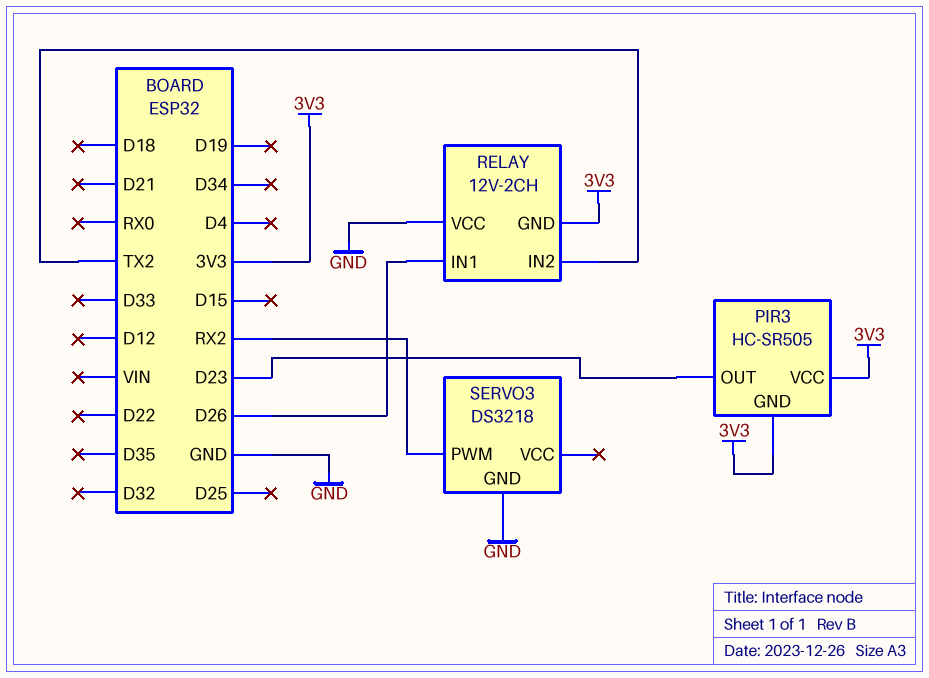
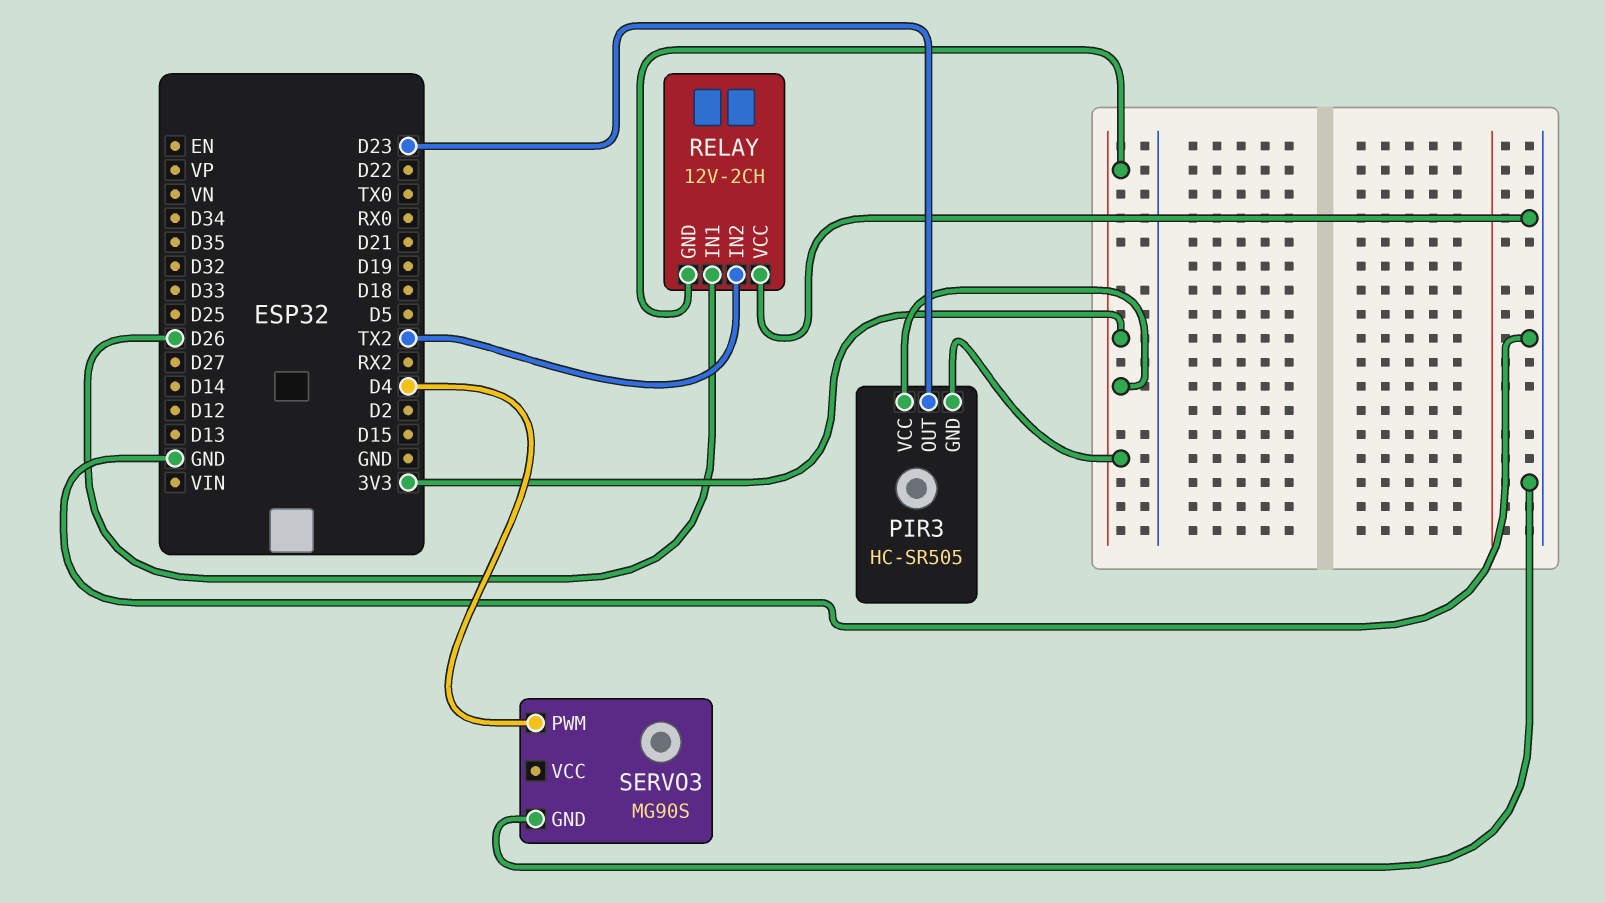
SERVO3: DS3218 -> MG90S
SERVO3 pin PWM: RX2 -> D4

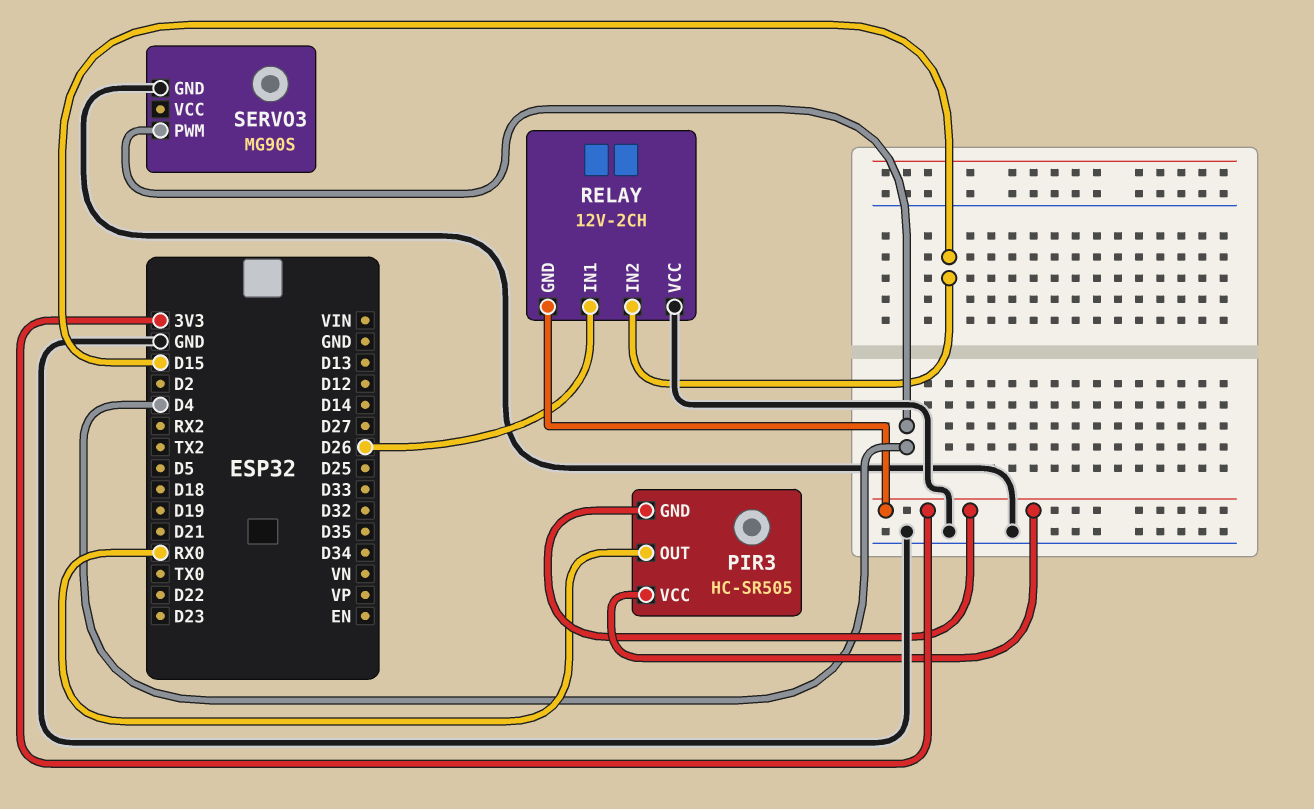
PIR3 pin OUT: D23 -> RX0
RELAY pin IN2: TX2 -> D15

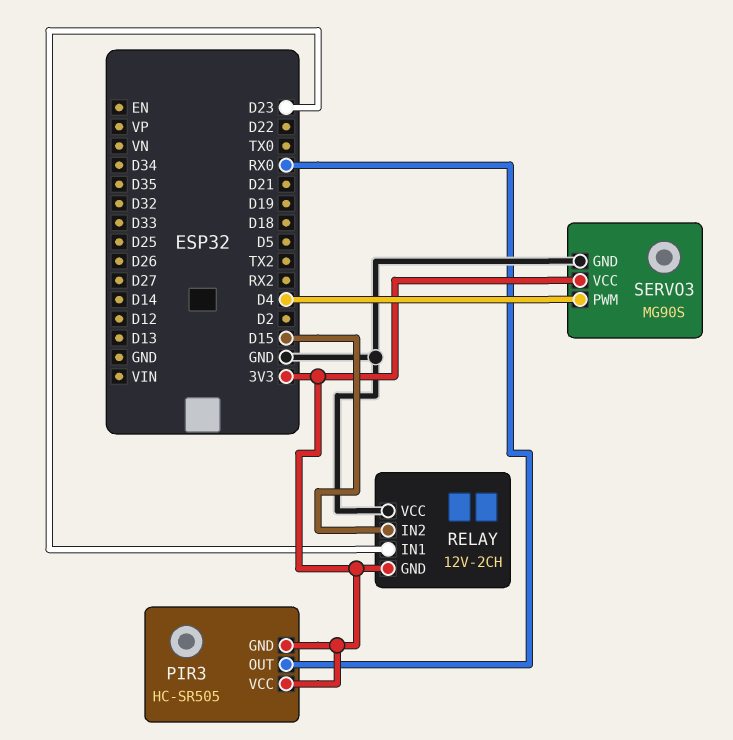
RELAY pin IN1: D26 -> D23
SERVO3 pin VCC: none -> 3V3

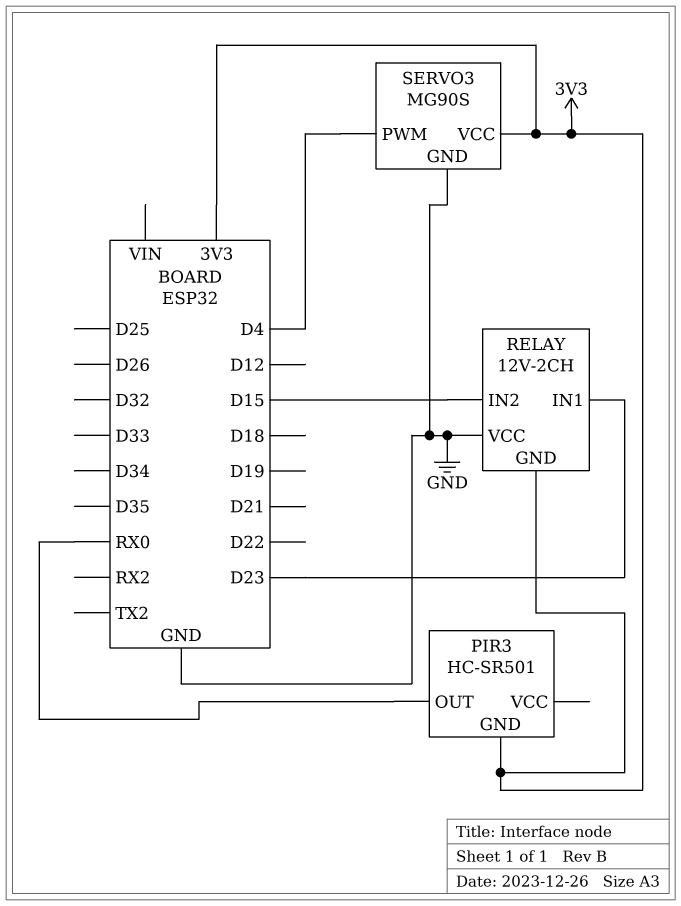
PIR3: HC-SR505 -> HC-SR501
PIR3 pin VCC: 3V3 -> none

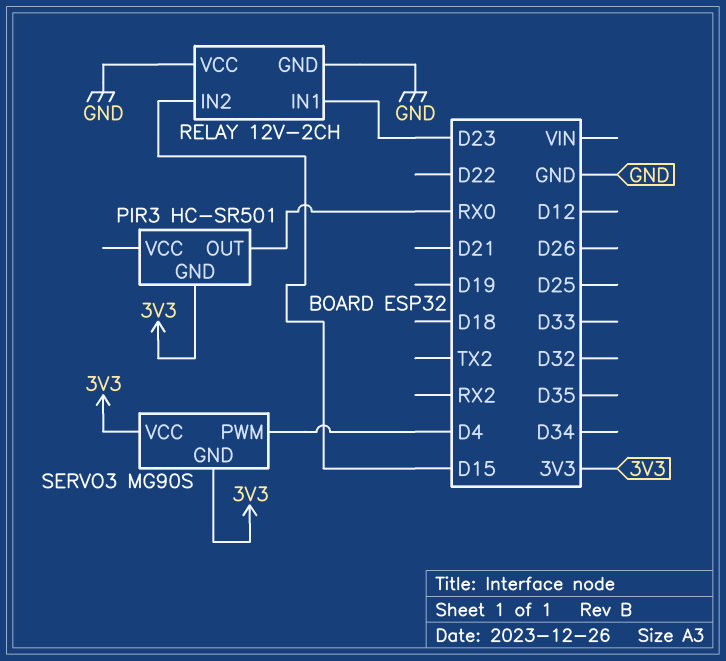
RELAY pin GND: 3V3 -> GND
SERVO3 pin GND: GND -> 3V3

